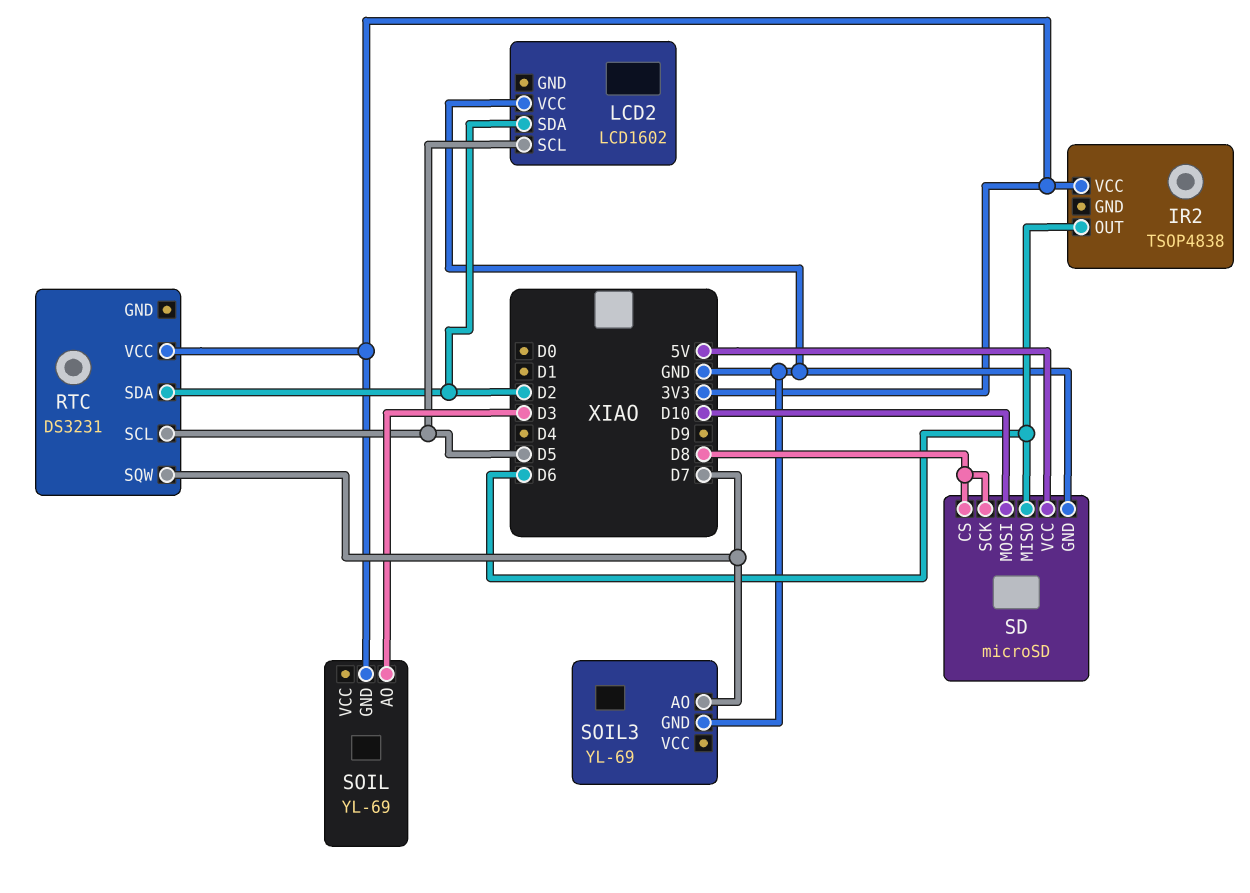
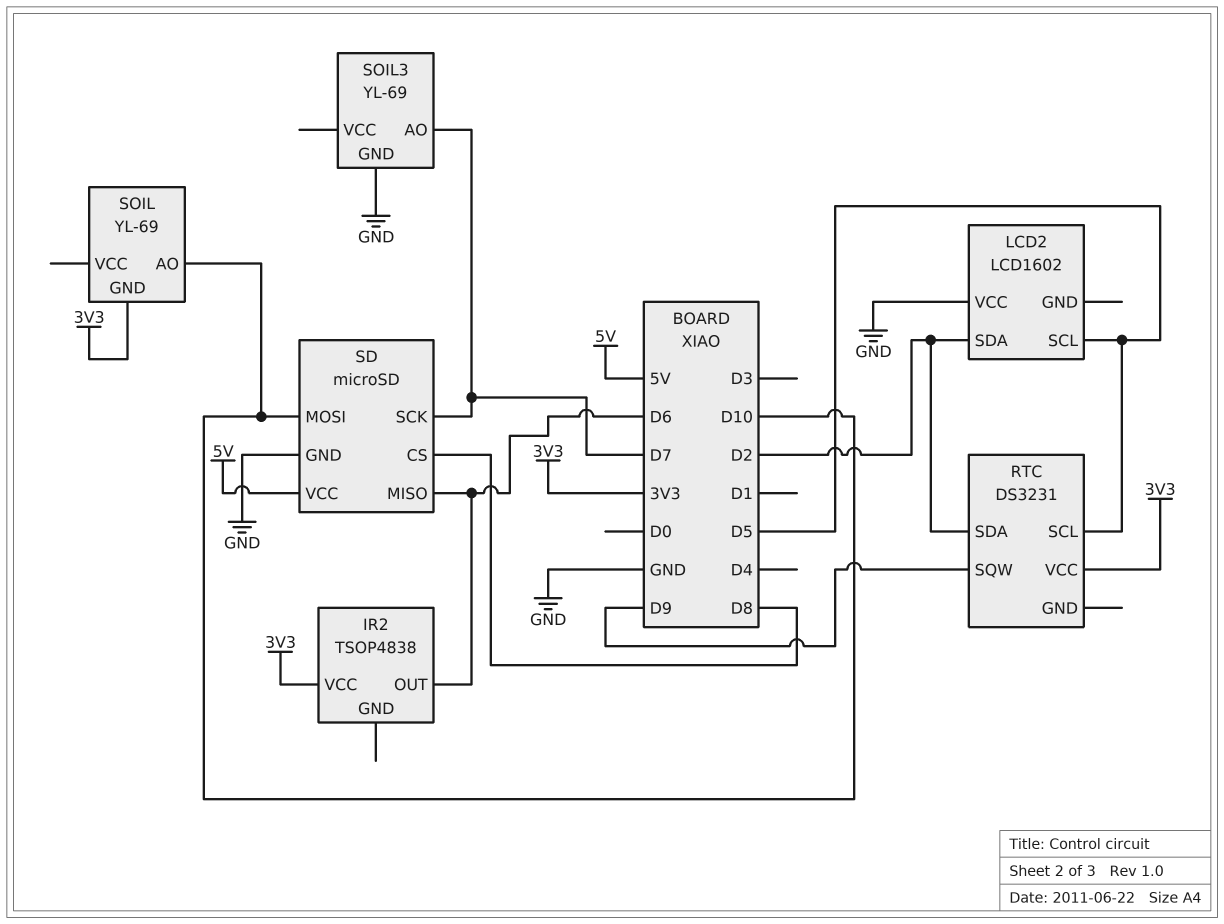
RTC pin SQW: D7 -> D9
SD pin SCK: D8 -> D7
SOIL pin AO: D3 -> D10

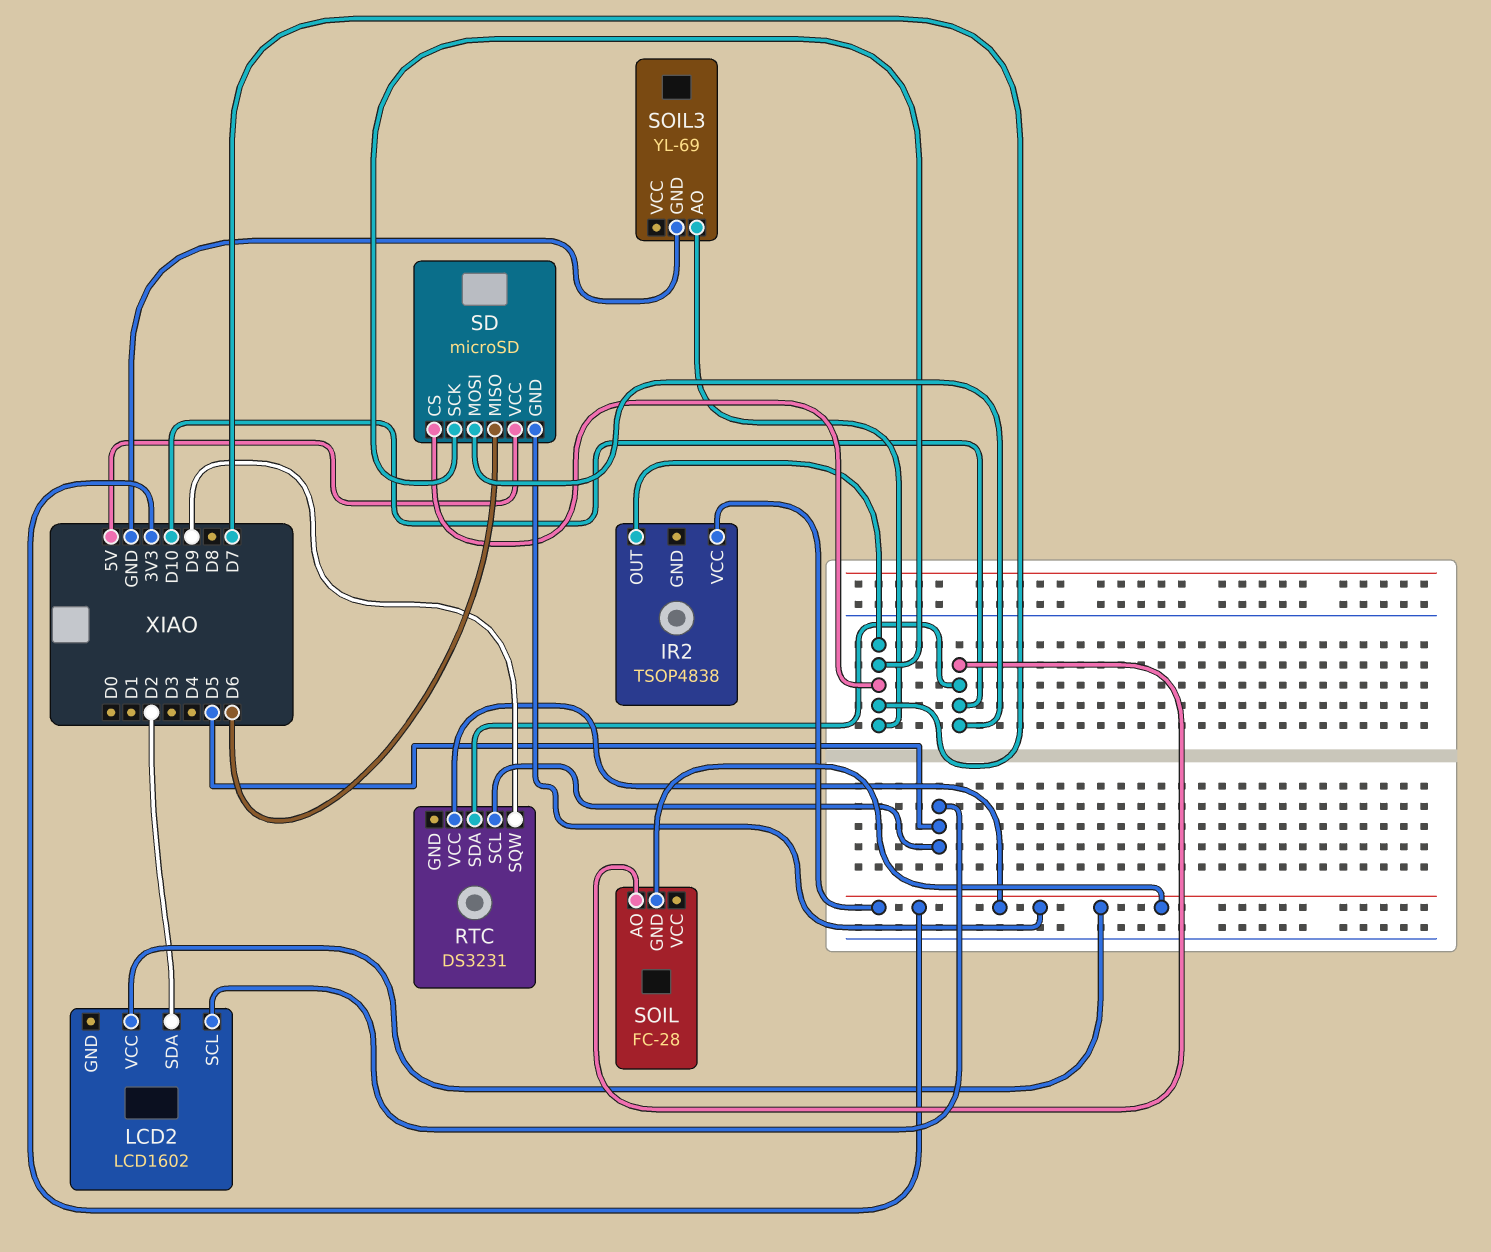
IR2 pin OUT: D6 -> D7
LCD2 pin VCC: GND -> 3V3
RTC pin SDA: D2 -> D10
SD pin CS: D8 -> D7
SD pin GND: GND -> 3V3
SOIL: YL-69 -> FC-28

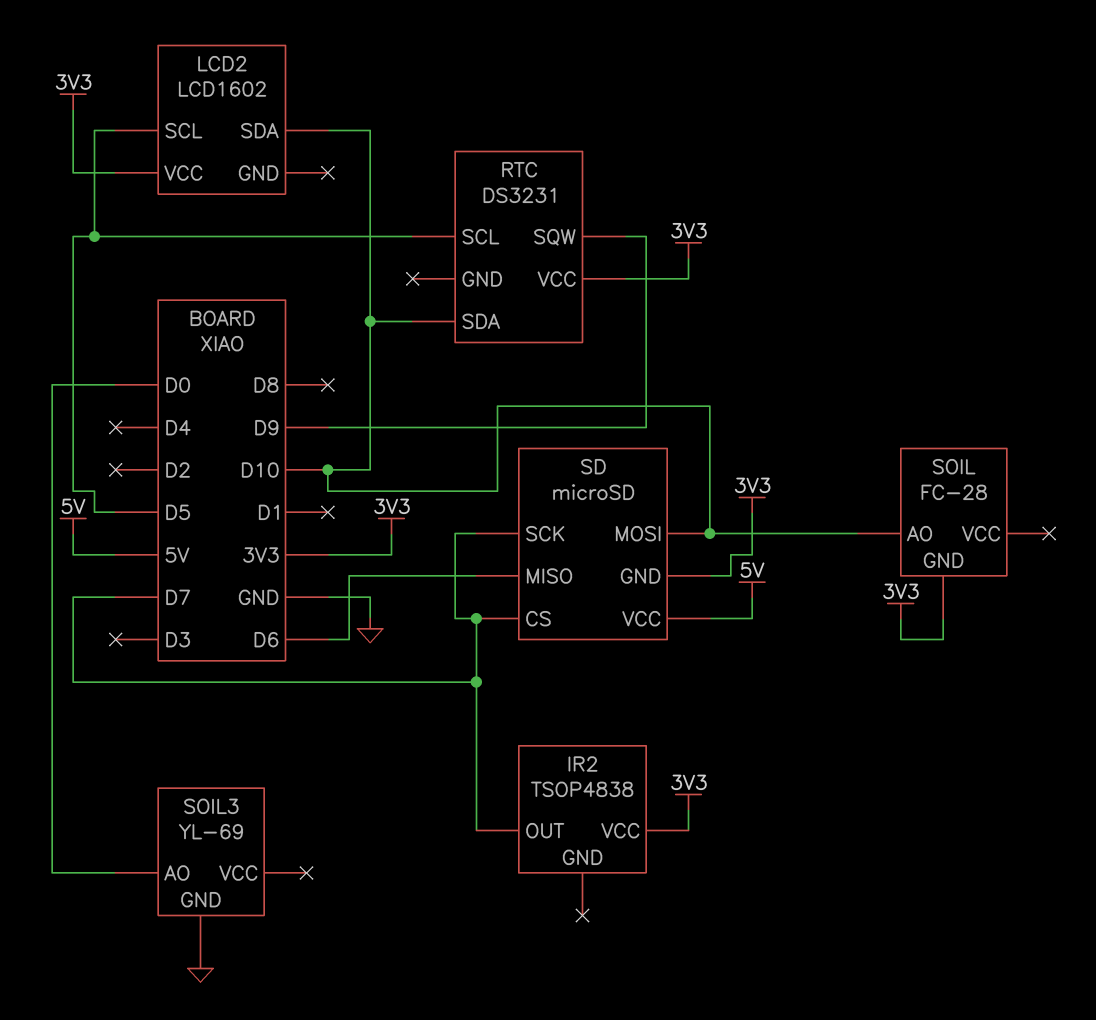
LCD2 pin SDA: D2 -> D10
SOIL3 pin AO: D7 -> D0

